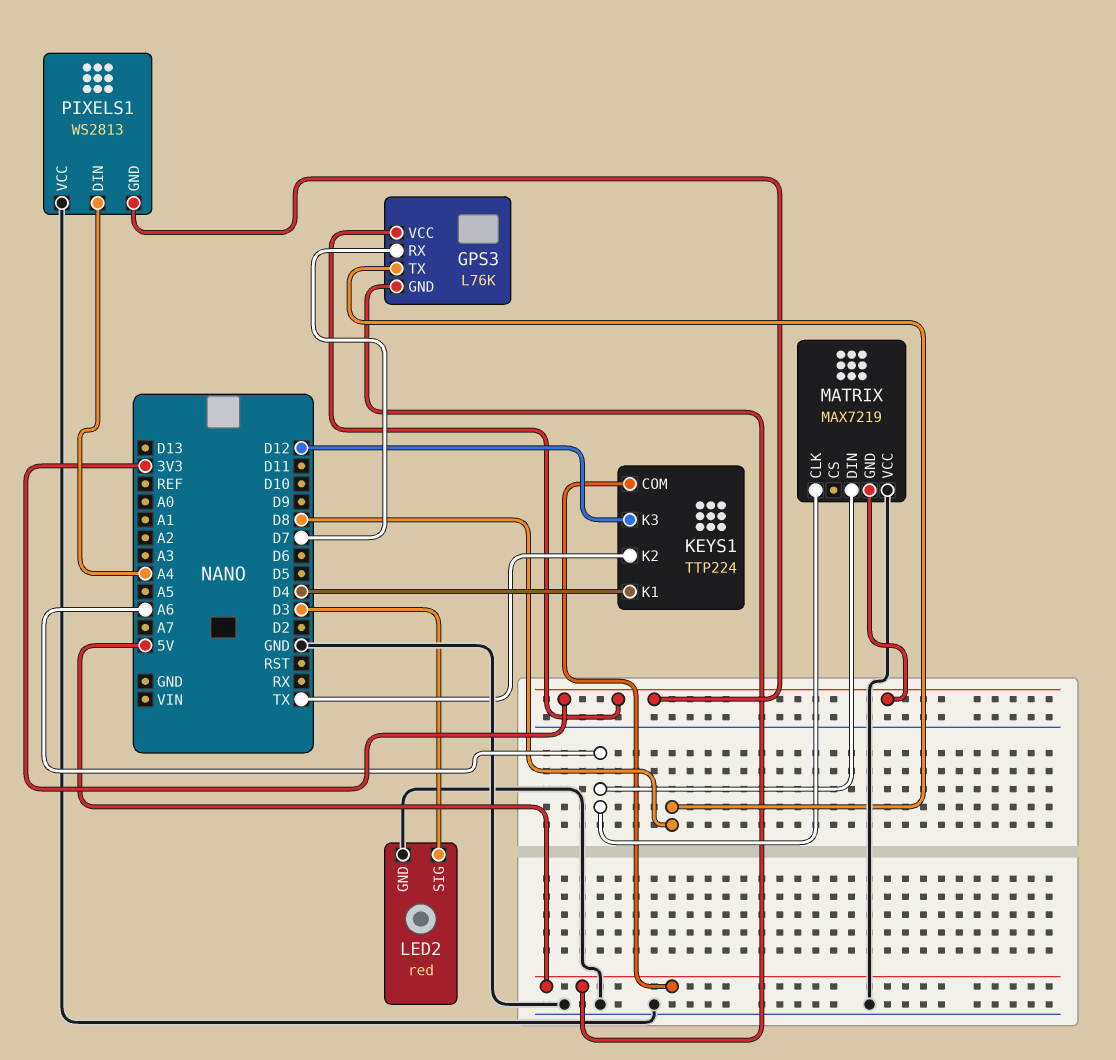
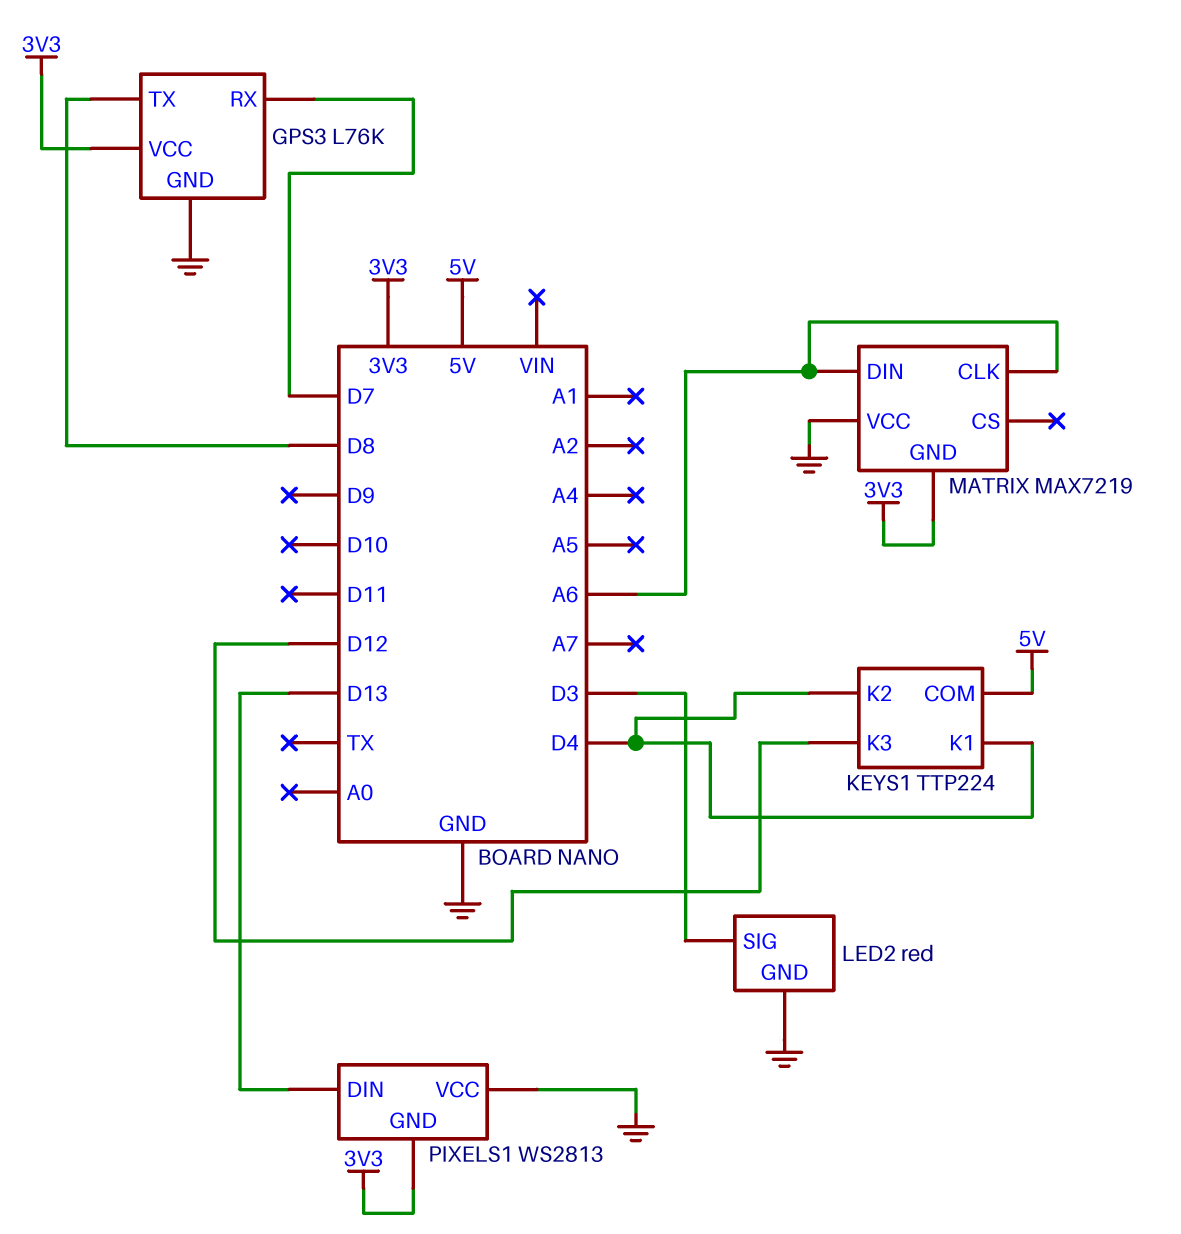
GPS3 pin GND: 5V -> GND
KEYS1 pin K2: TX -> D4
PIXELS1 pin DIN: A4 -> D13

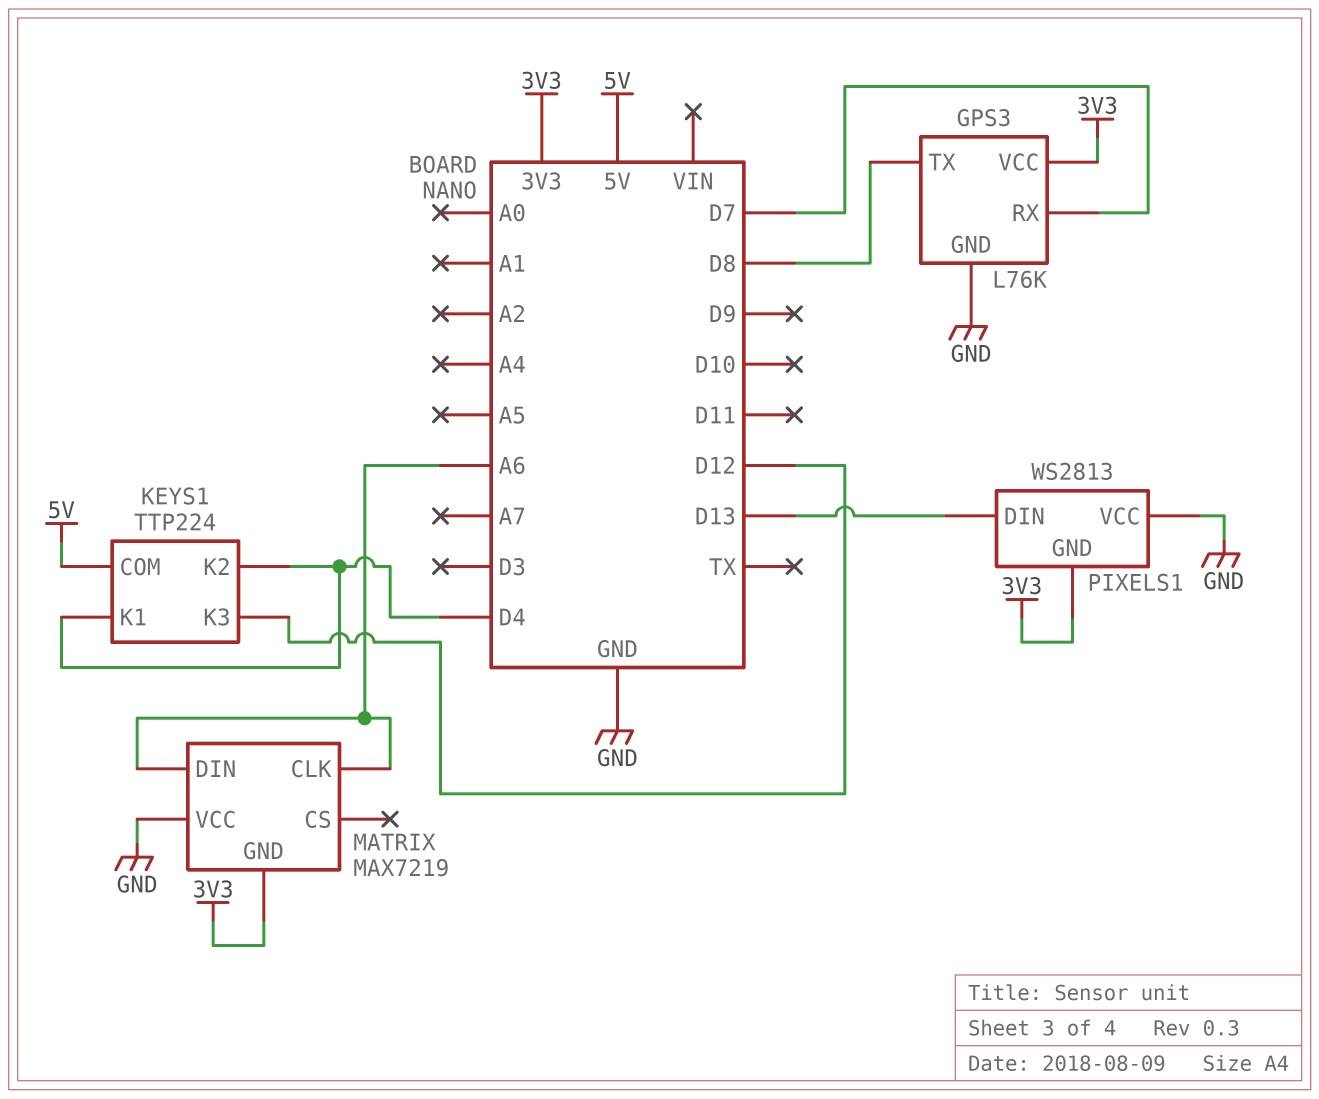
LED2: red -> none
LED2 pin GND: GND -> none
LED2 pin SIG: D3 -> none

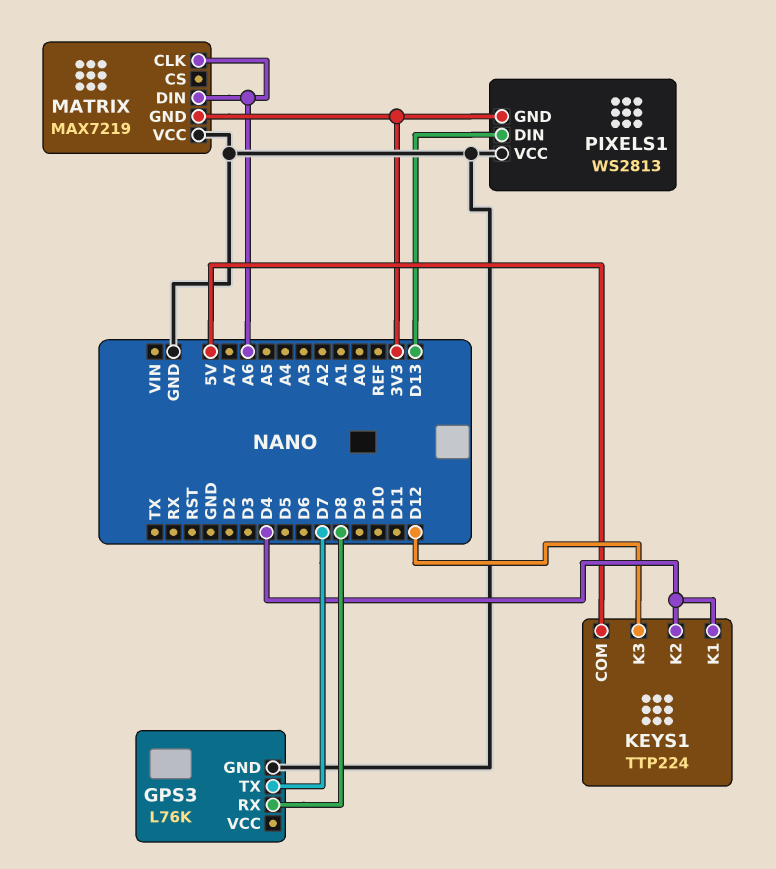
GPS3 pin RX: D7 -> D8
GPS3 pin TX: D8 -> D7
GPS3 pin VCC: 3V3 -> none

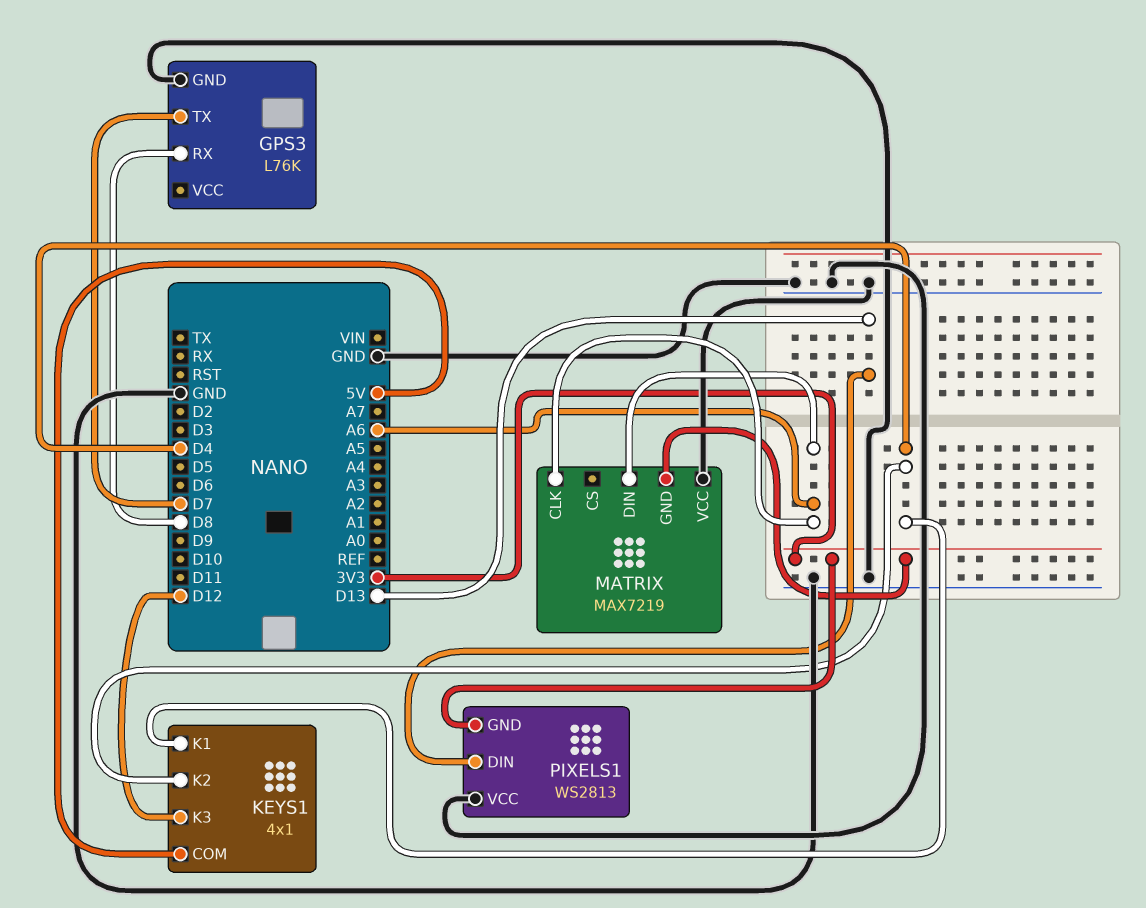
KEYS1: TTP224 -> 4x1

